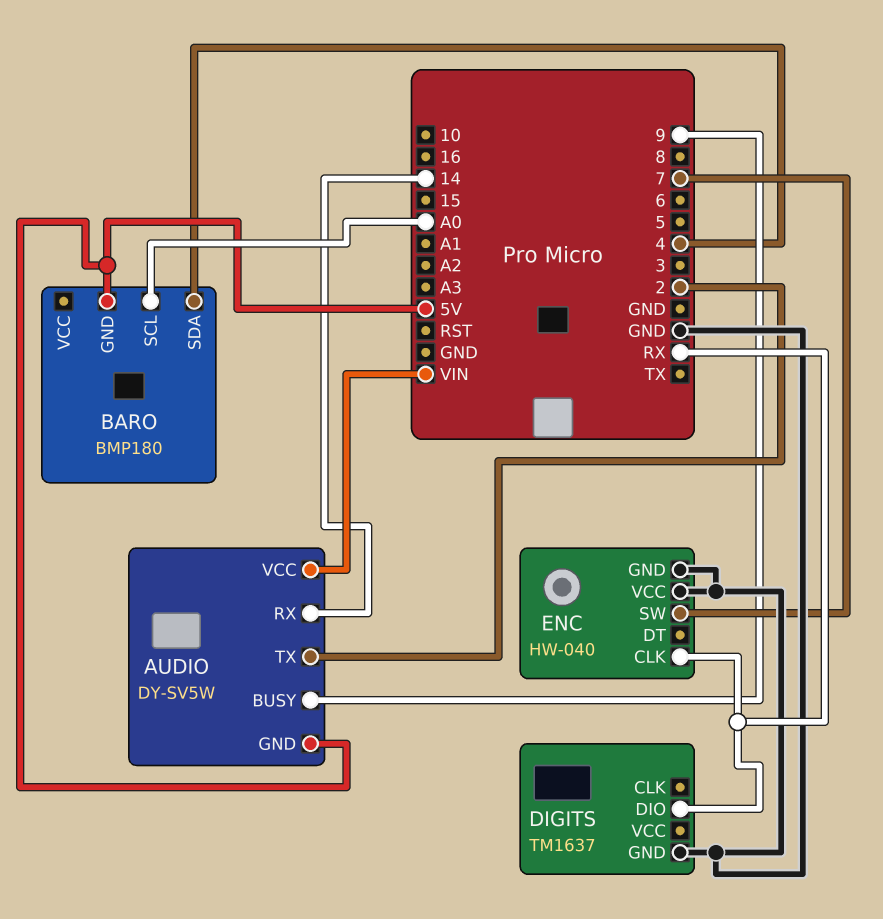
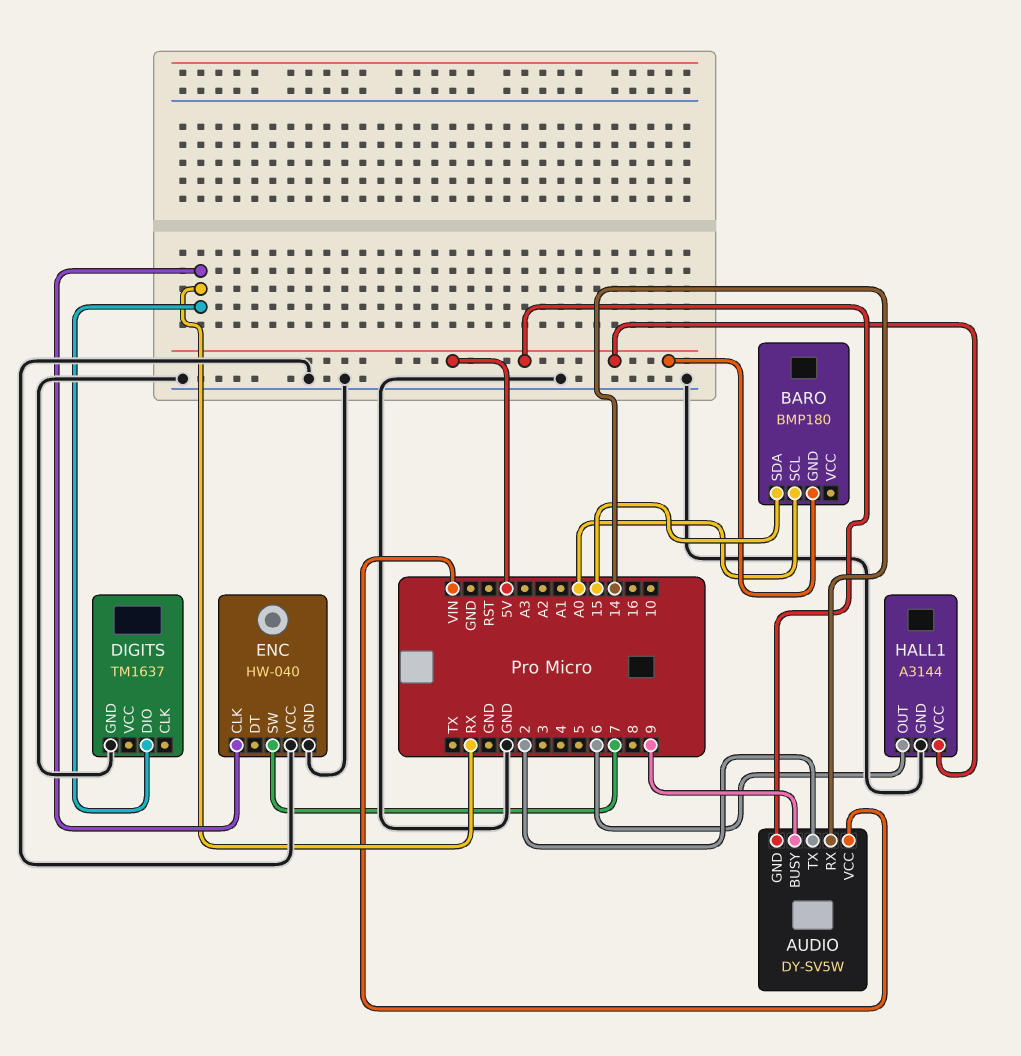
BARO pin SDA: 4 -> 15
HALL1: none -> A3144
HALL1 pin GND: none -> GND
HALL1 pin OUT: none -> 6
HALL1 pin VCC: none -> 5V

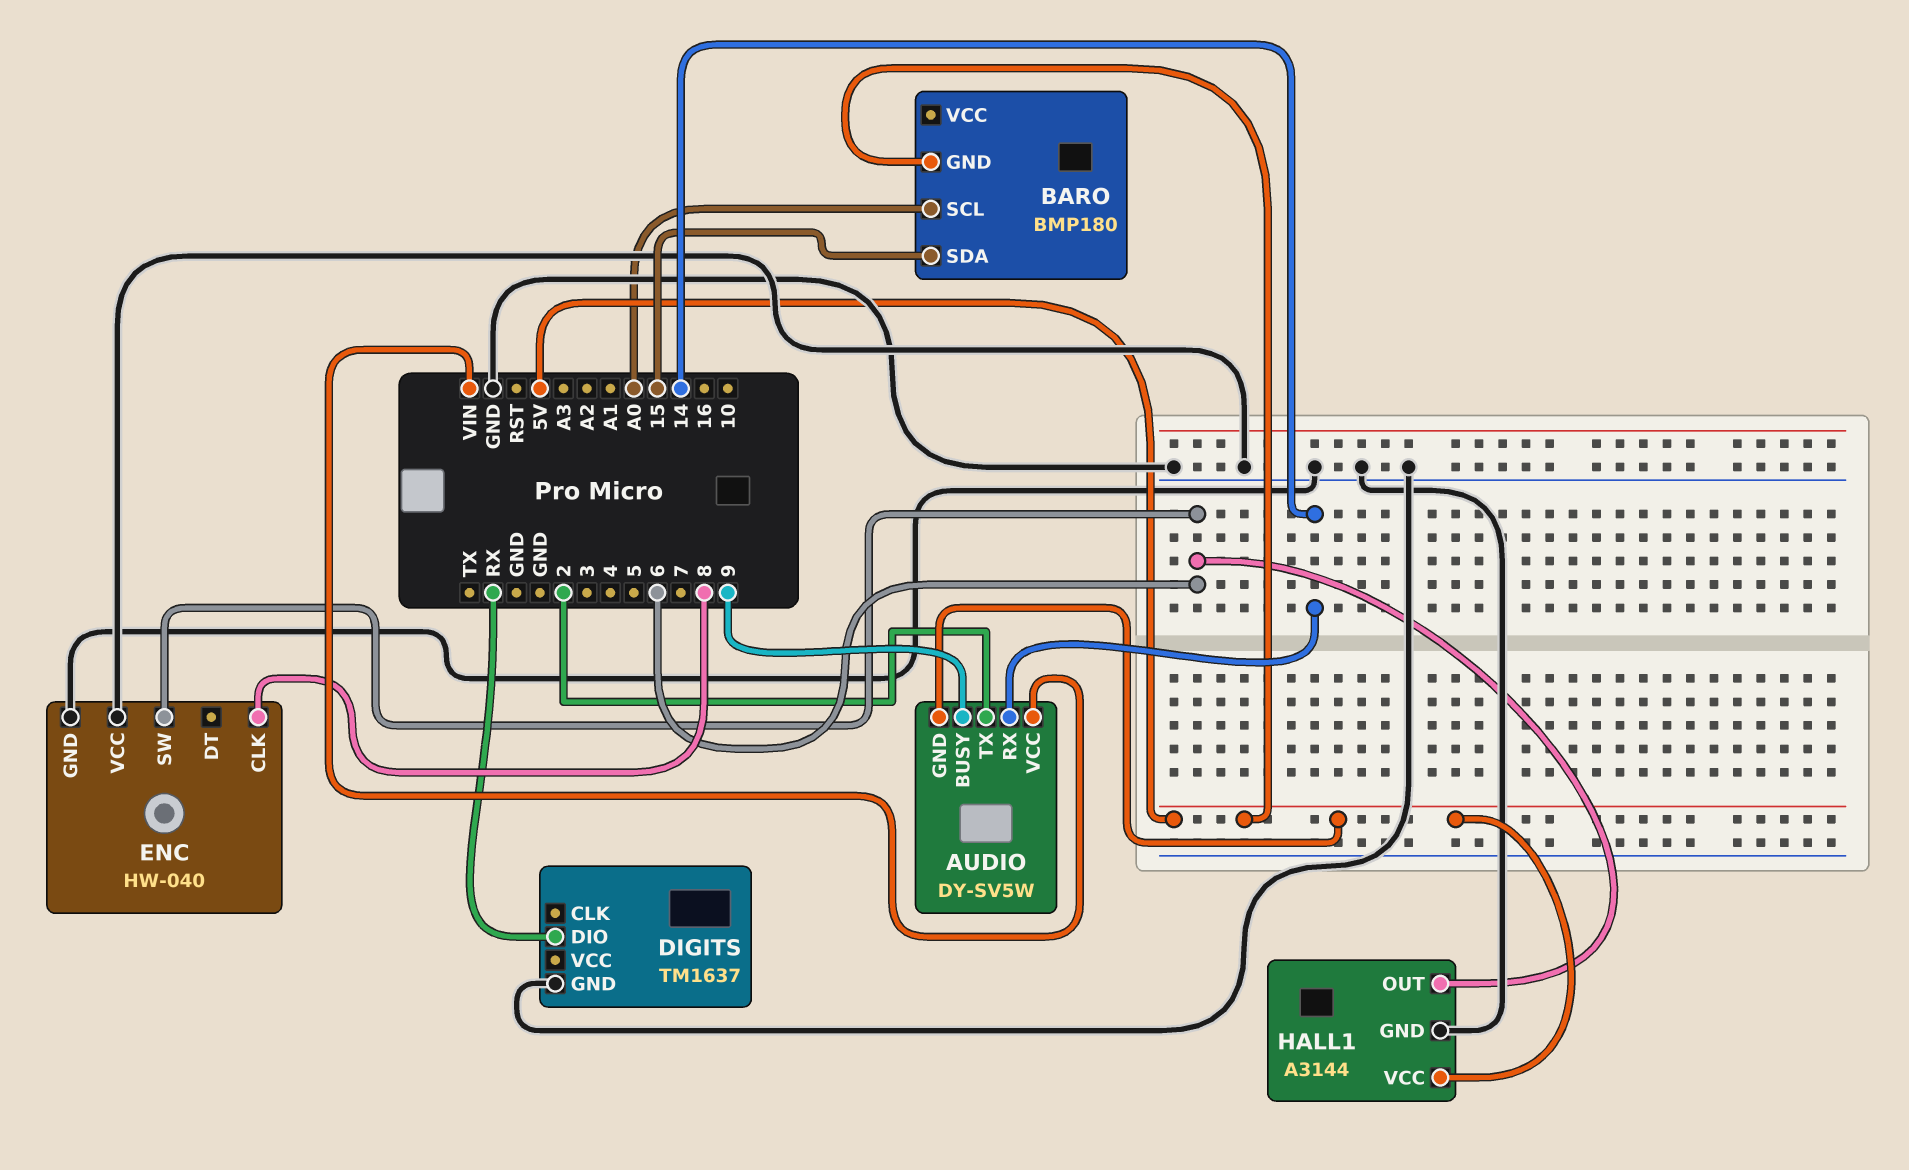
ENC pin CLK: RX -> 8
ENC pin SW: 7 -> 6

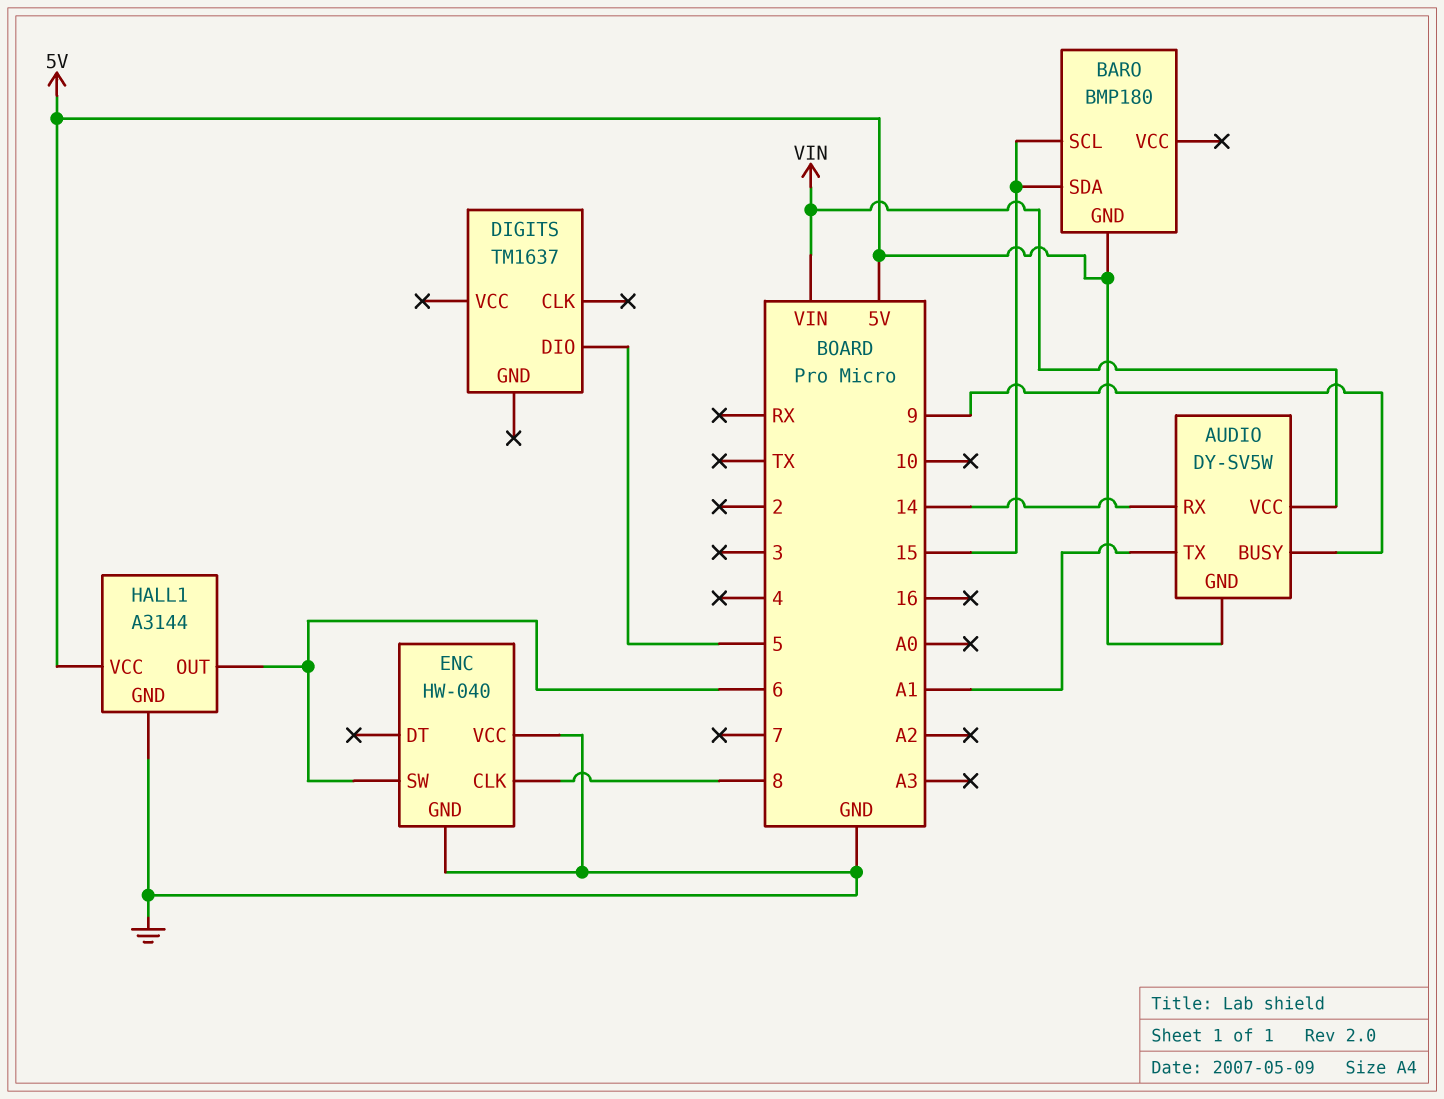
AUDIO pin TX: 2 -> A1
BARO pin SCL: A0 -> 15
DIGITS pin DIO: RX -> 5
DIGITS pin GND: GND -> none

